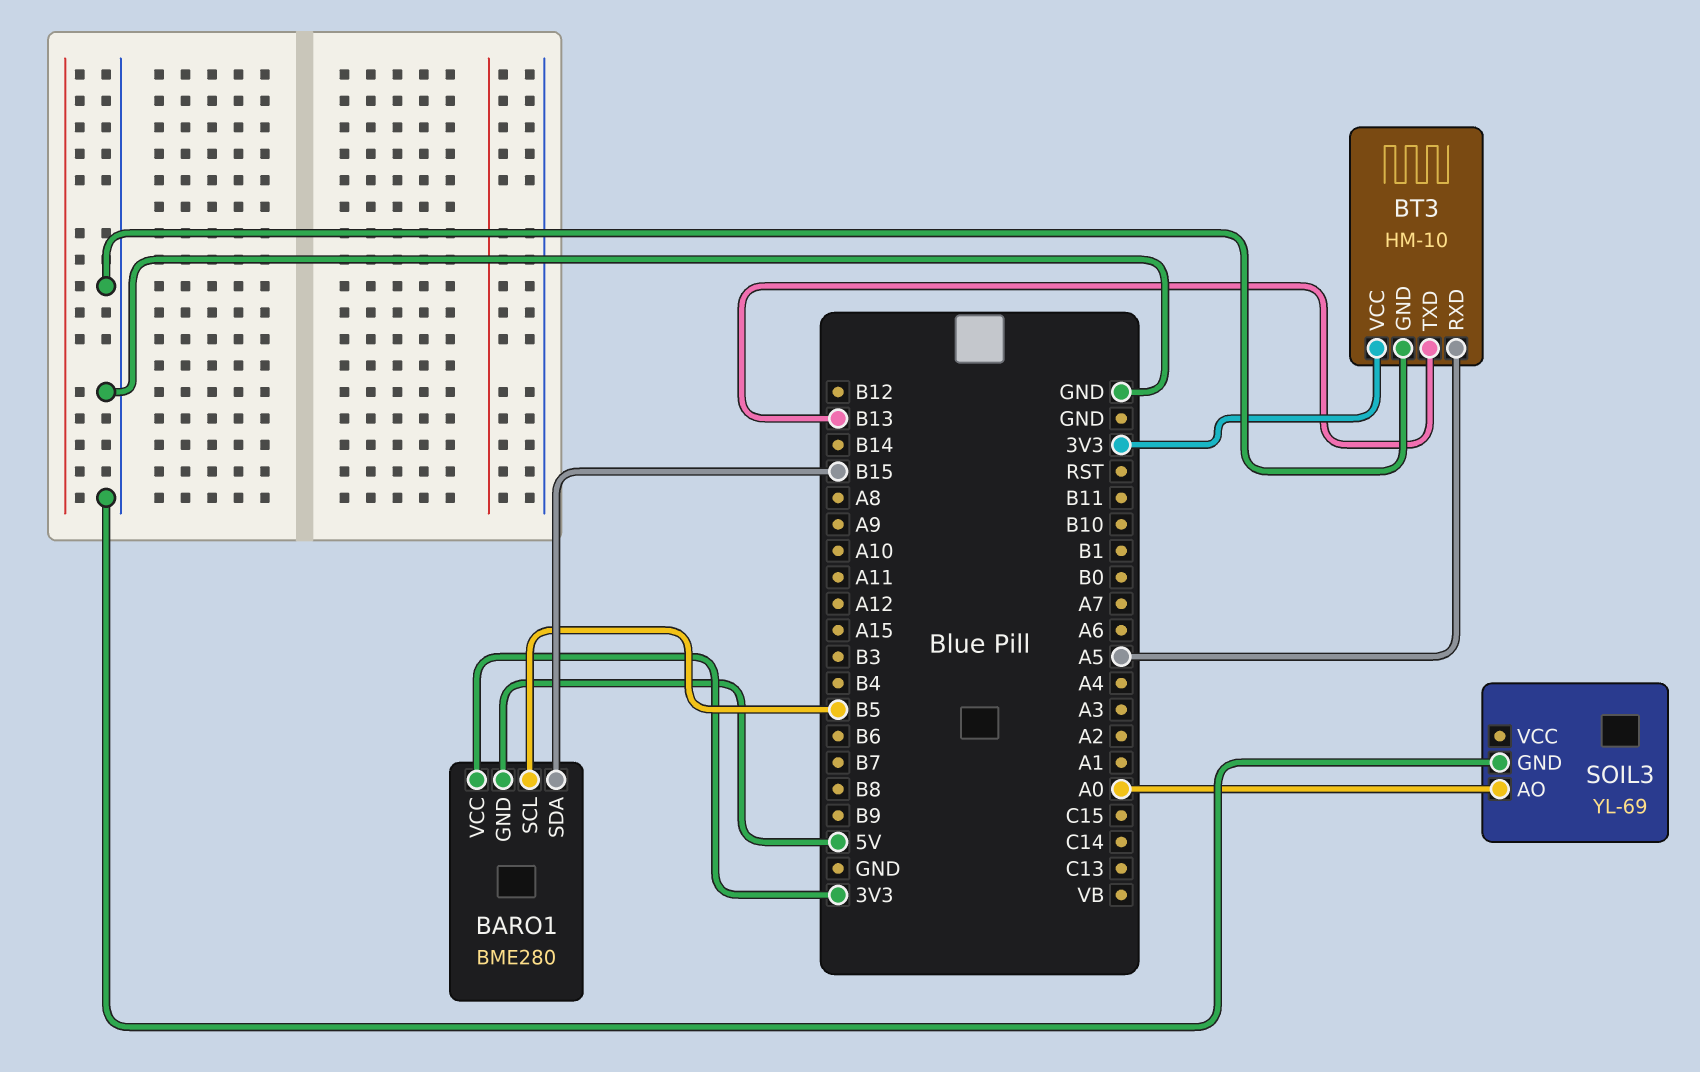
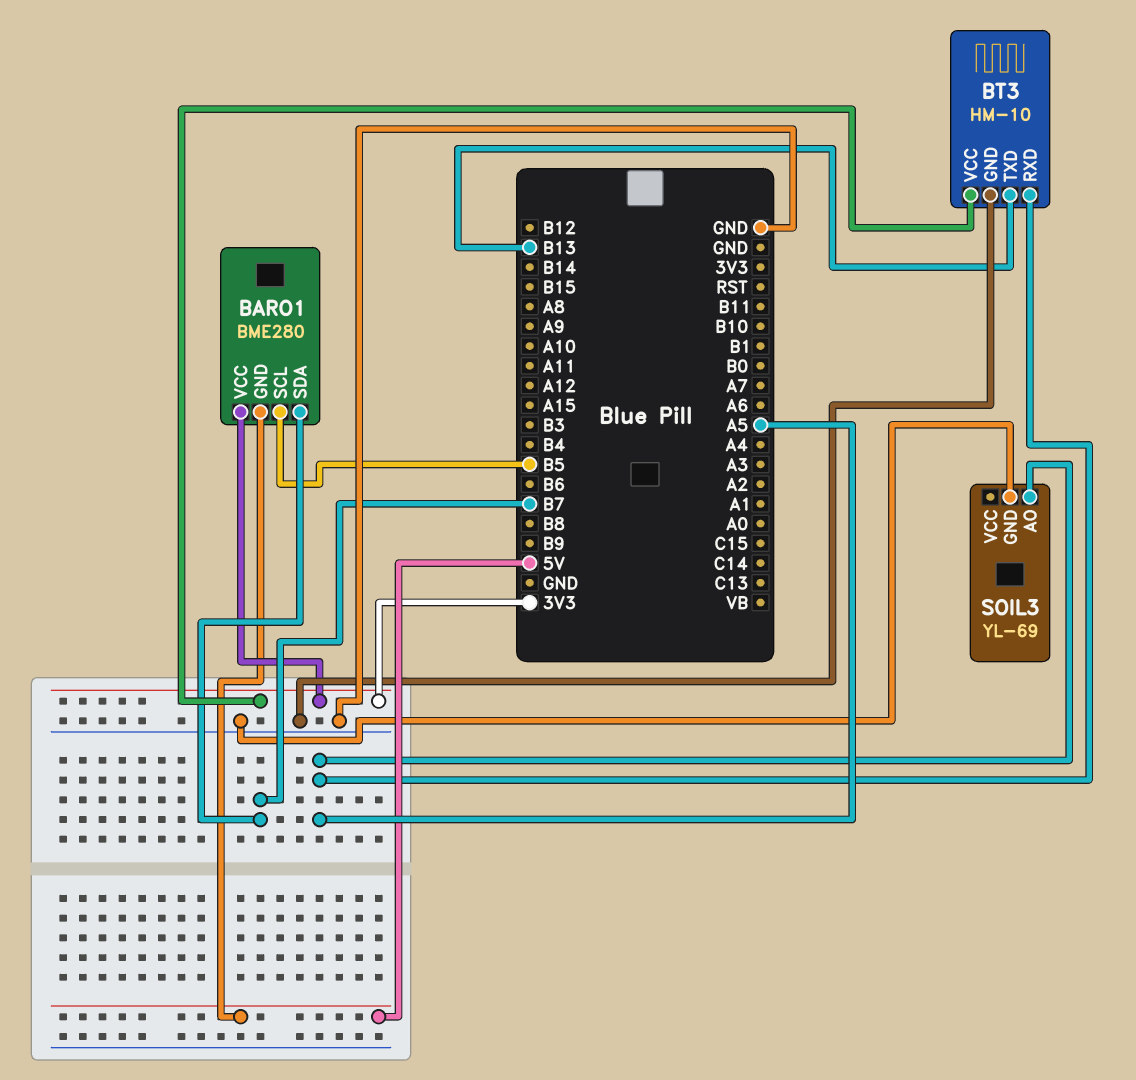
BARO1 pin SDA: B15 -> B7
SOIL3 pin AO: A0 -> A5

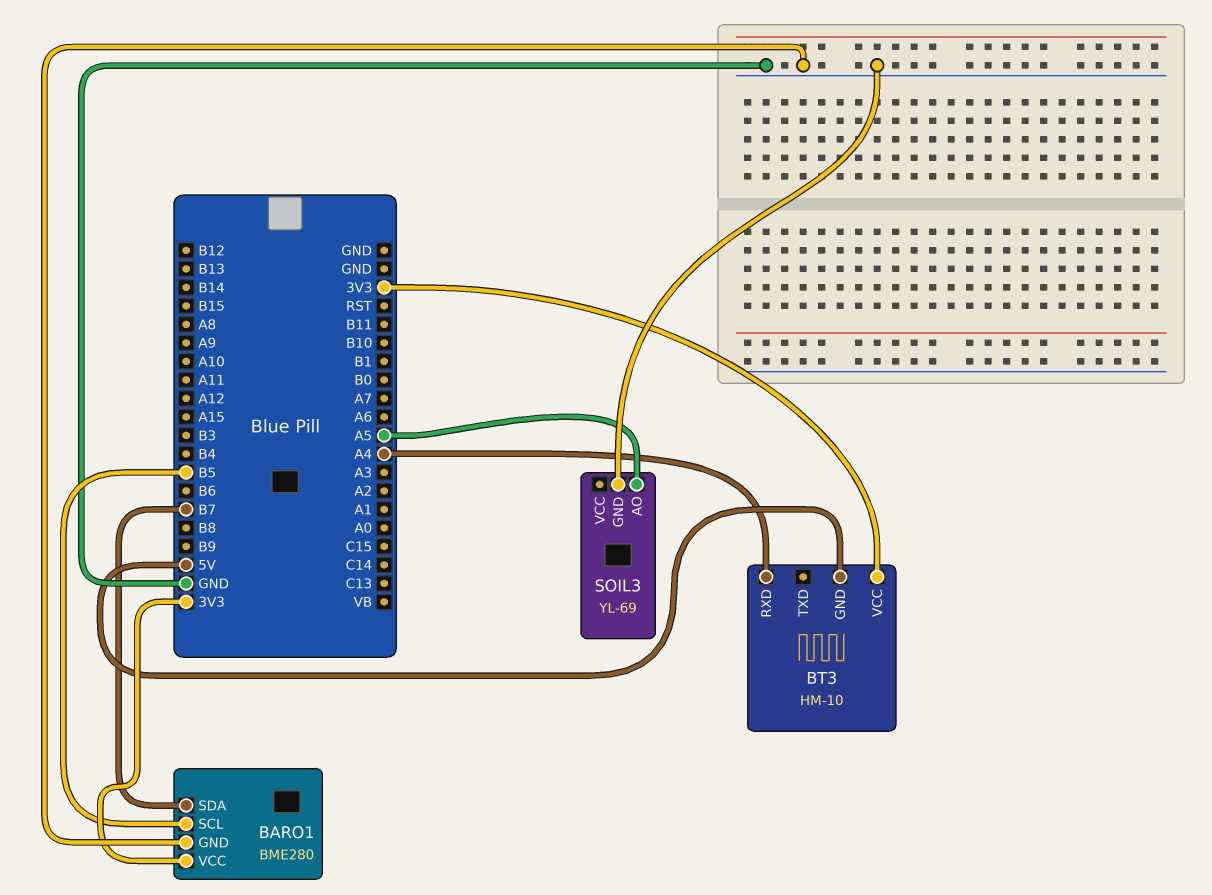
BARO1 pin GND: 5V -> GND
BT3 pin GND: GND -> 5V
BT3 pin RXD: A5 -> A4
BT3 pin TXD: B13 -> none

